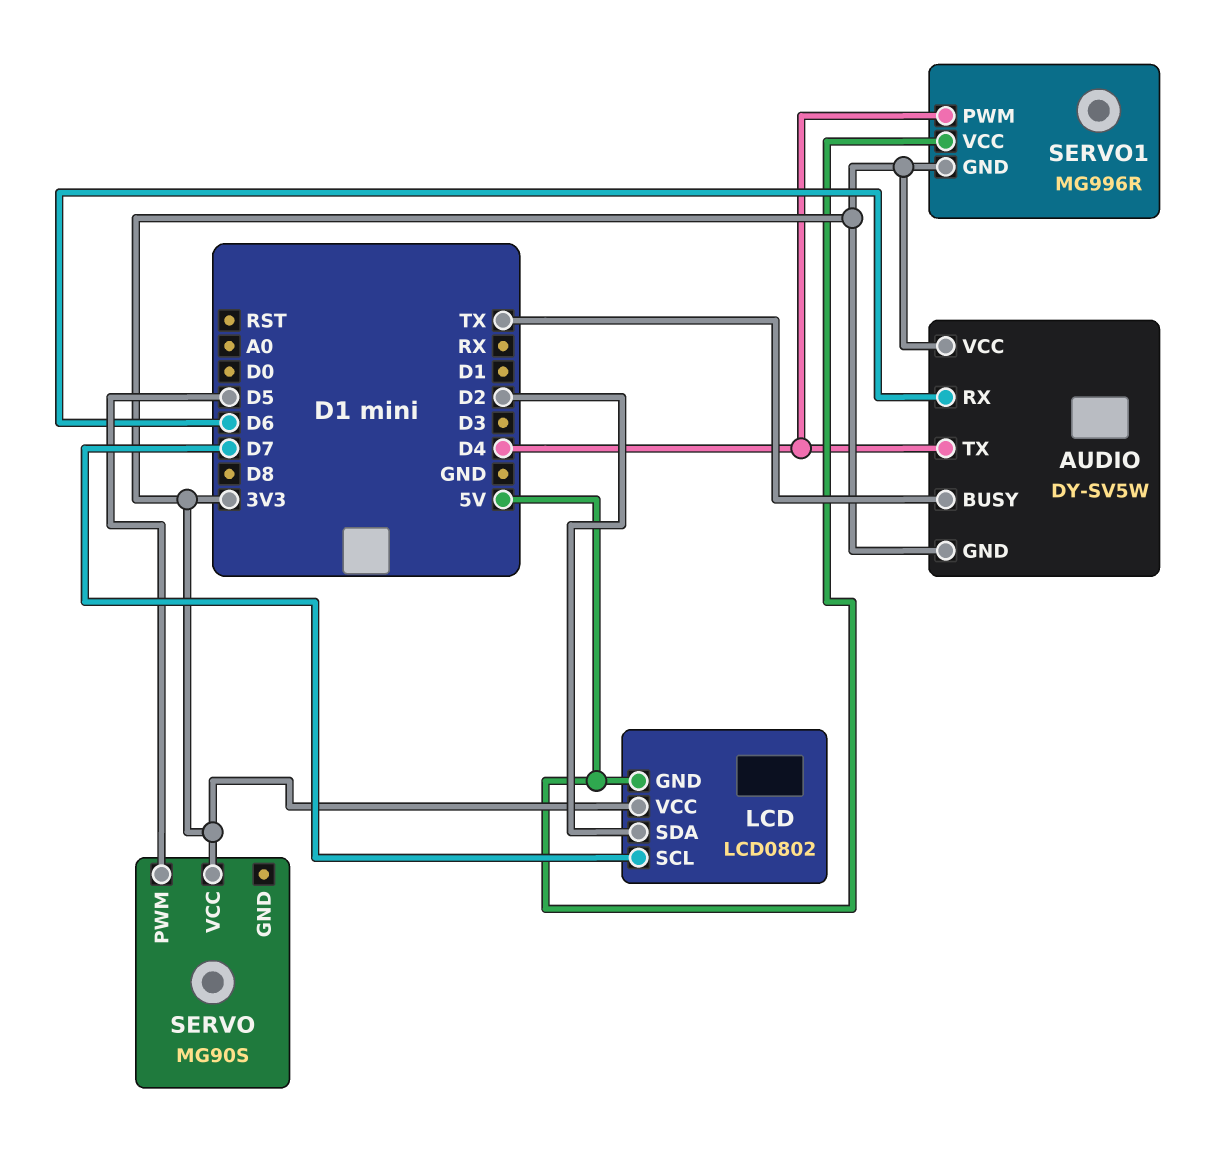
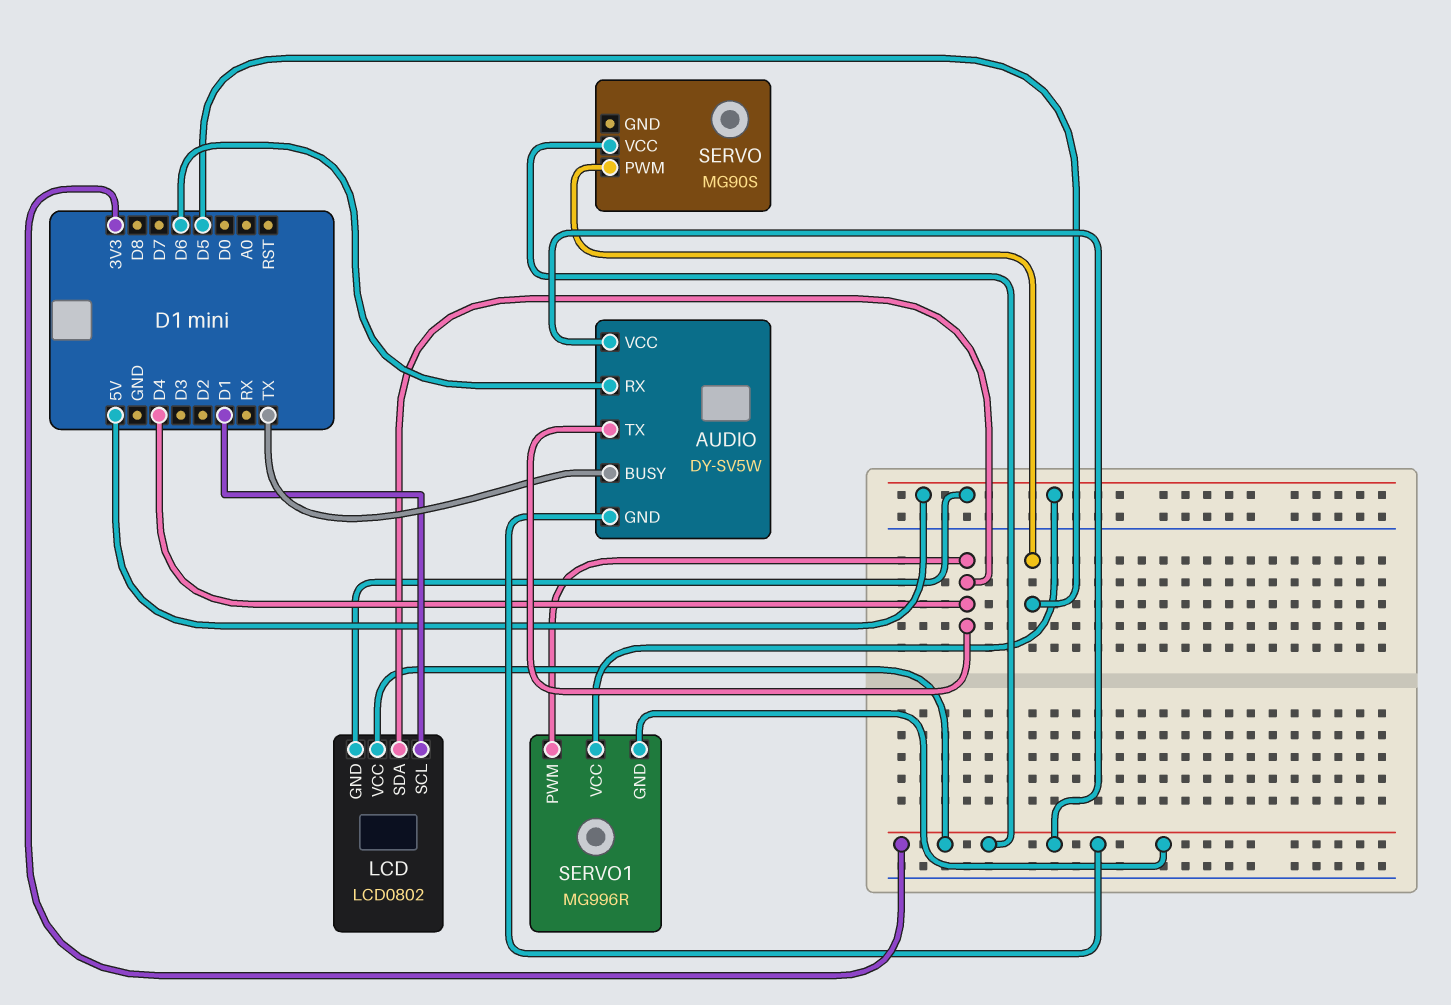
LCD pin SCL: D7 -> D1
LCD pin SDA: D2 -> D4

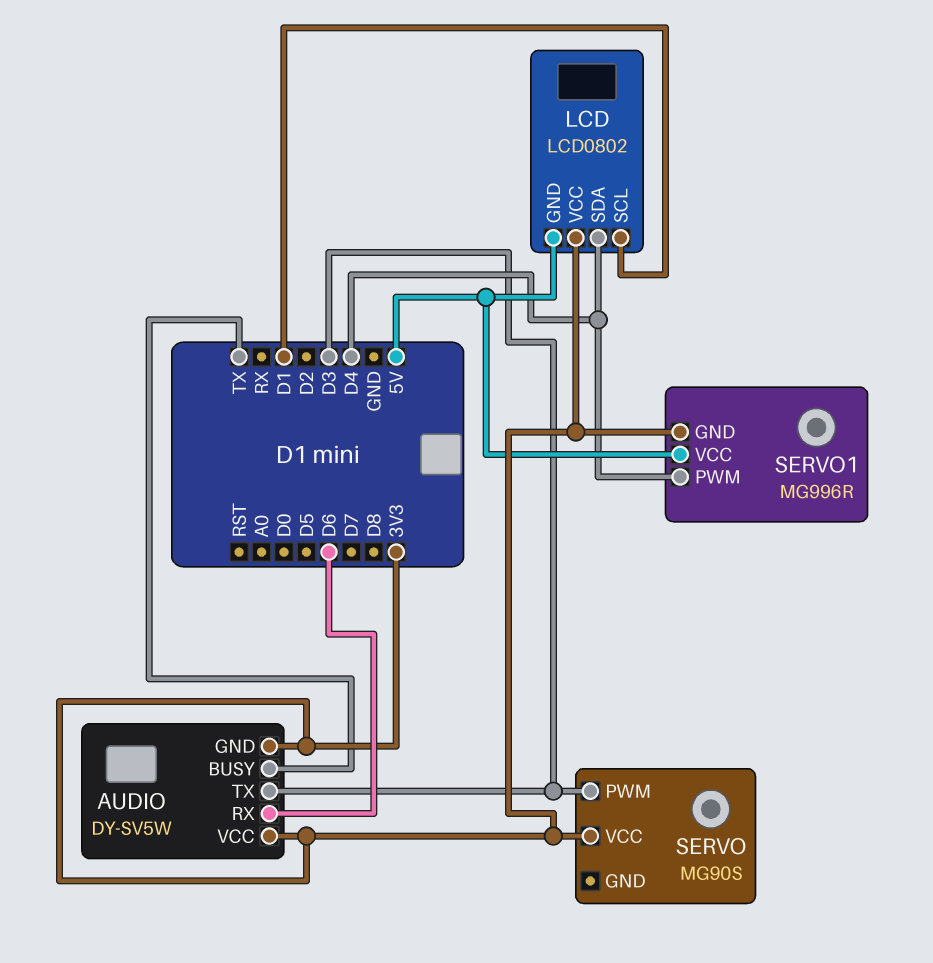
AUDIO pin TX: D4 -> D3
SERVO pin PWM: D5 -> D3

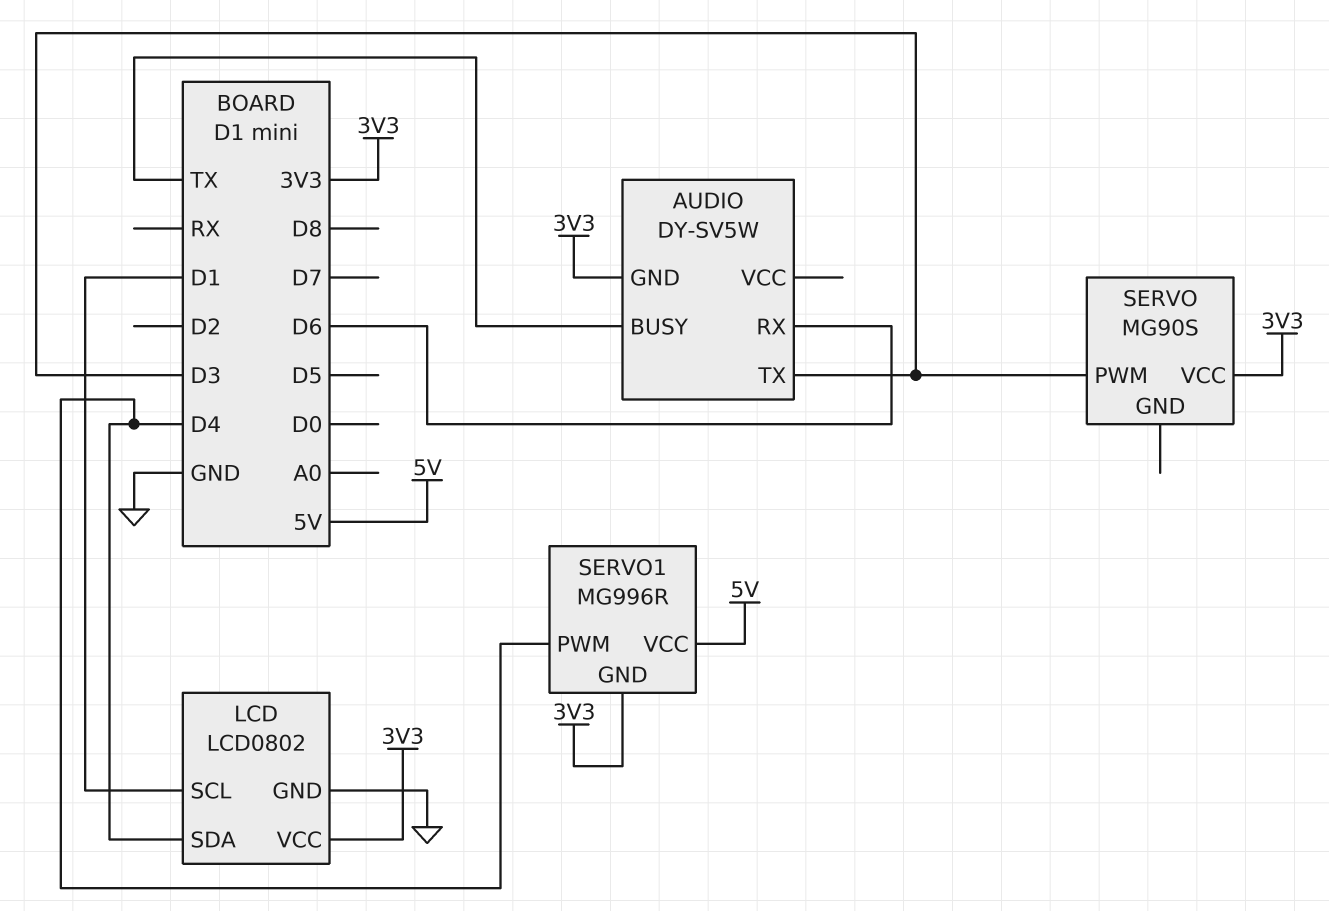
AUDIO pin VCC: 3V3 -> none
LCD pin GND: 5V -> GND

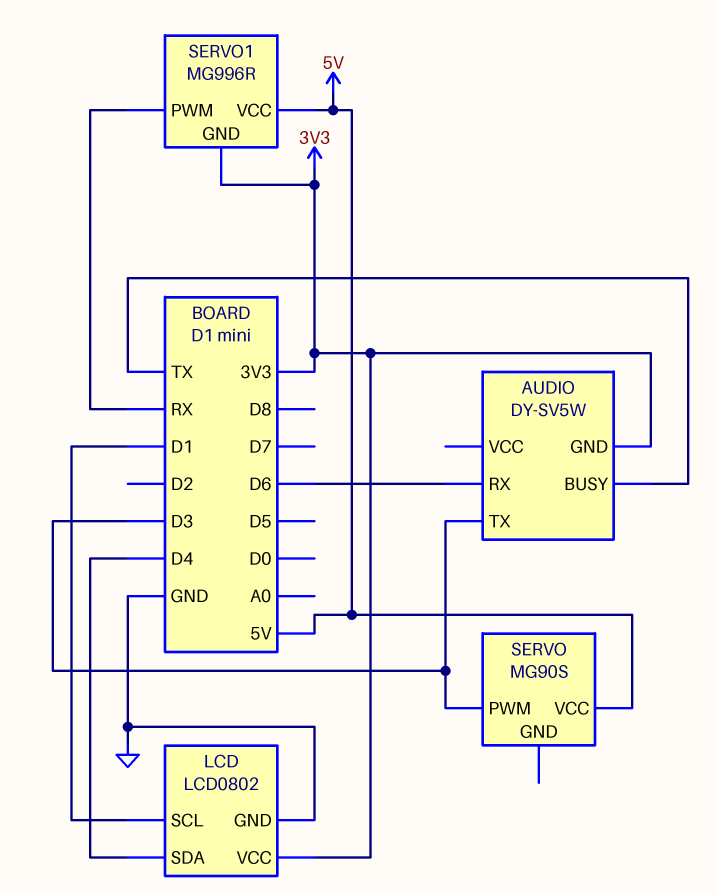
SERVO pin VCC: 3V3 -> 5V
SERVO1 pin PWM: D4 -> RX

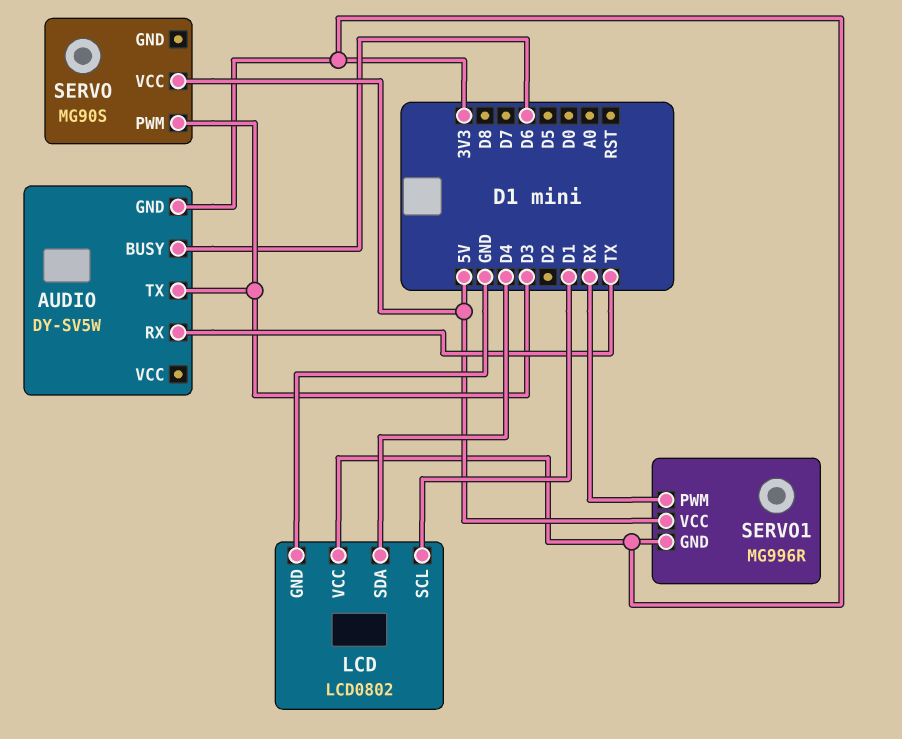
AUDIO pin BUSY: TX -> D6
AUDIO pin RX: D6 -> TX

